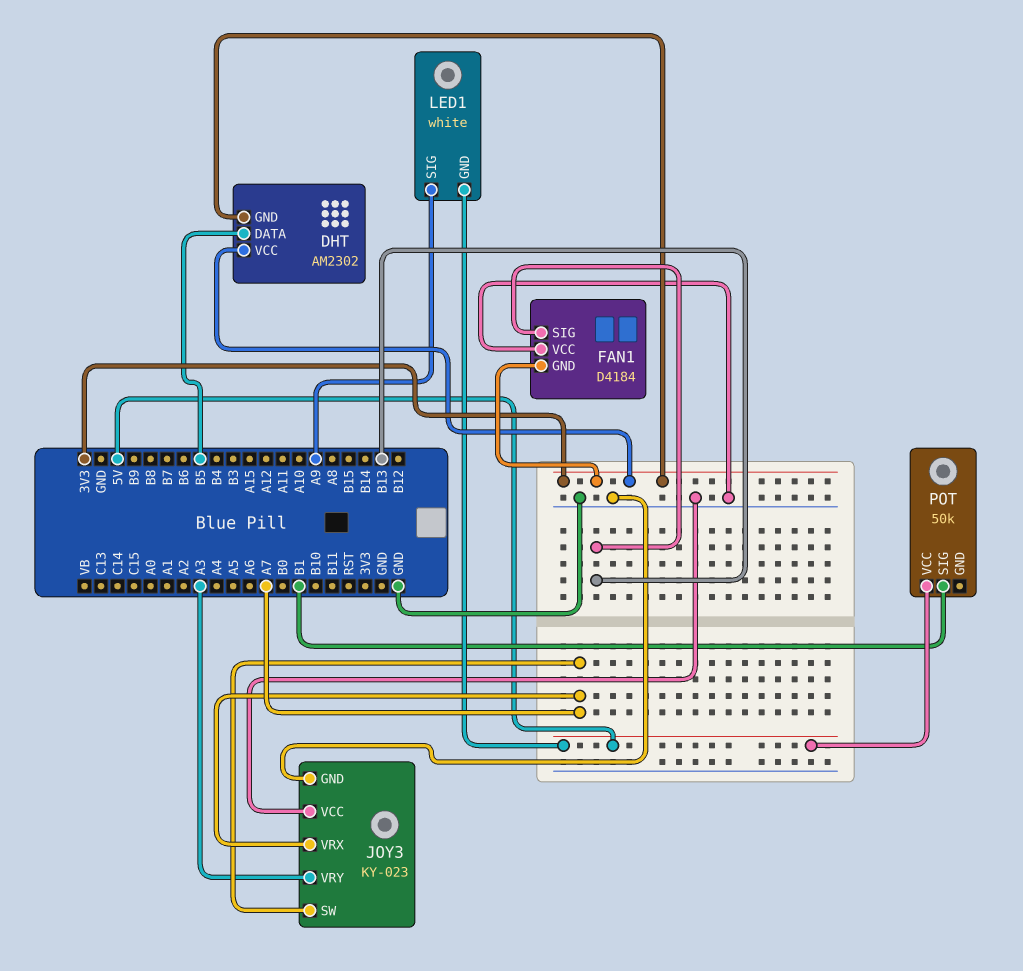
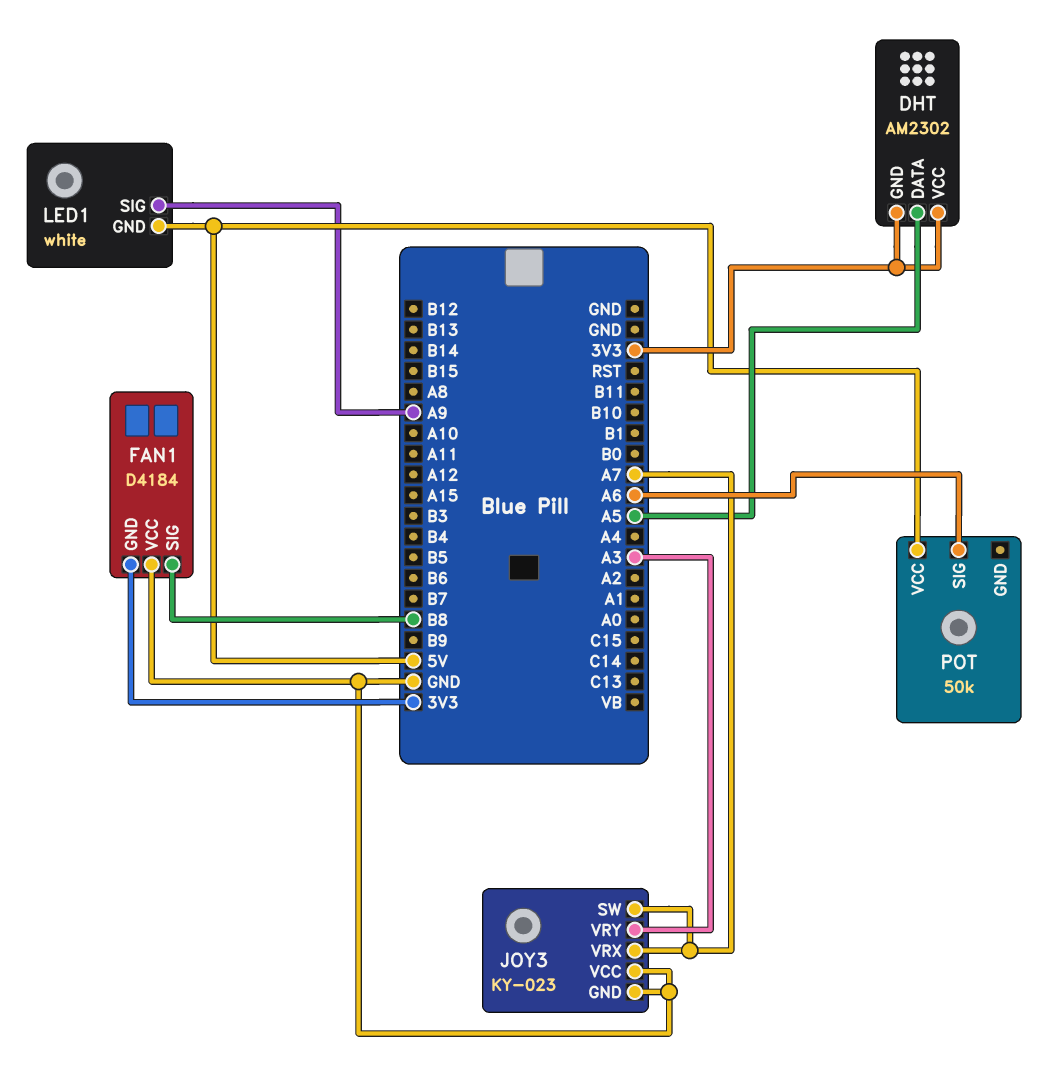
DHT pin DATA: B5 -> A5
FAN1 pin SIG: B13 -> B8
POT pin SIG: B1 -> A6

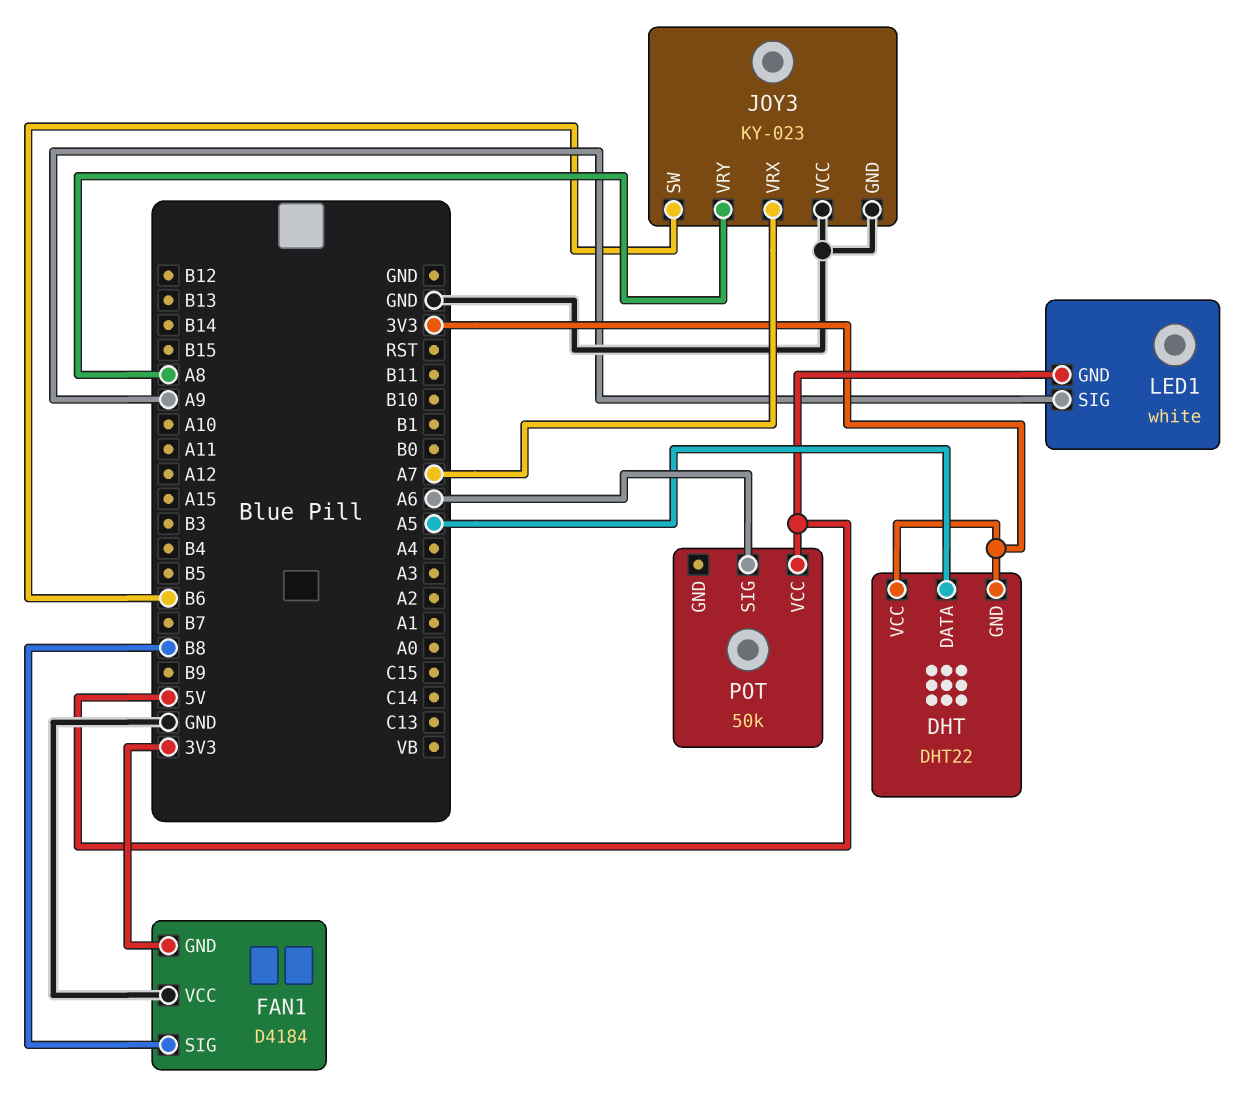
DHT: AM2302 -> DHT22
JOY3 pin SW: A7 -> B6
JOY3 pin VRY: A3 -> A8

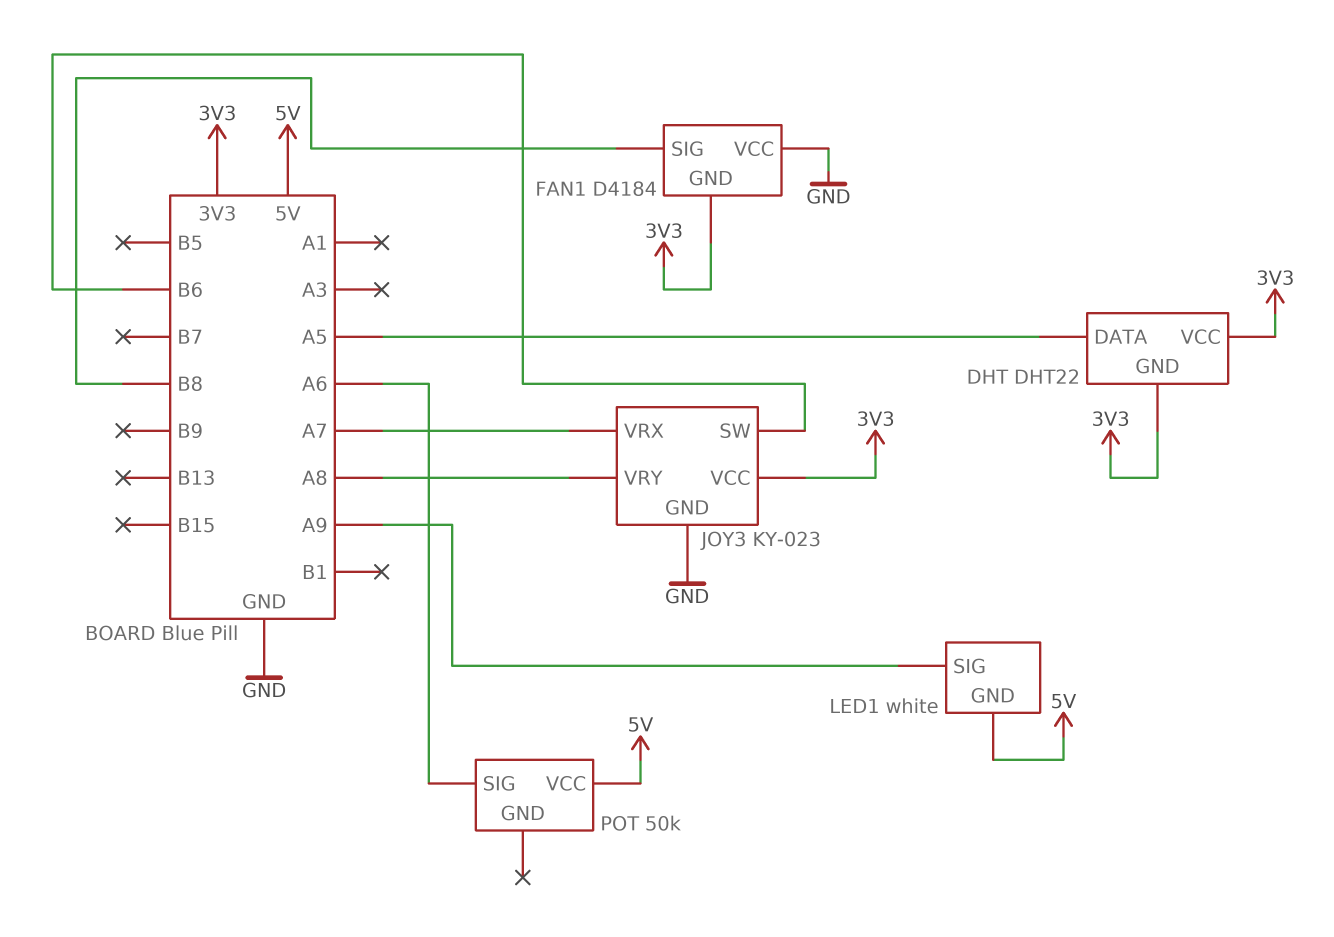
JOY3 pin VCC: GND -> 3V3

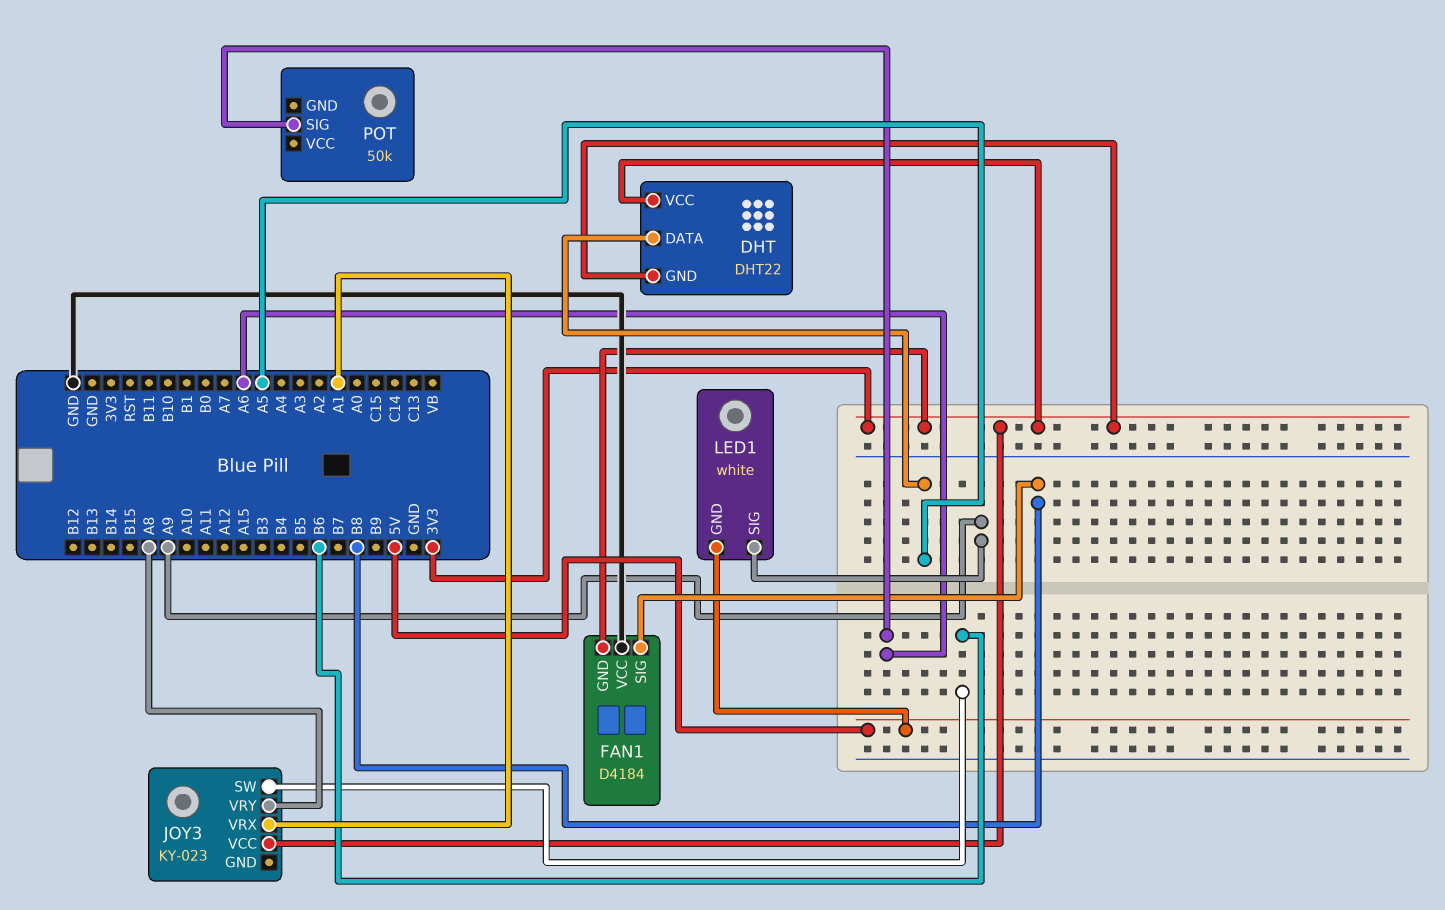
JOY3 pin GND: GND -> none
JOY3 pin VRX: A7 -> A1
POT pin VCC: 5V -> none

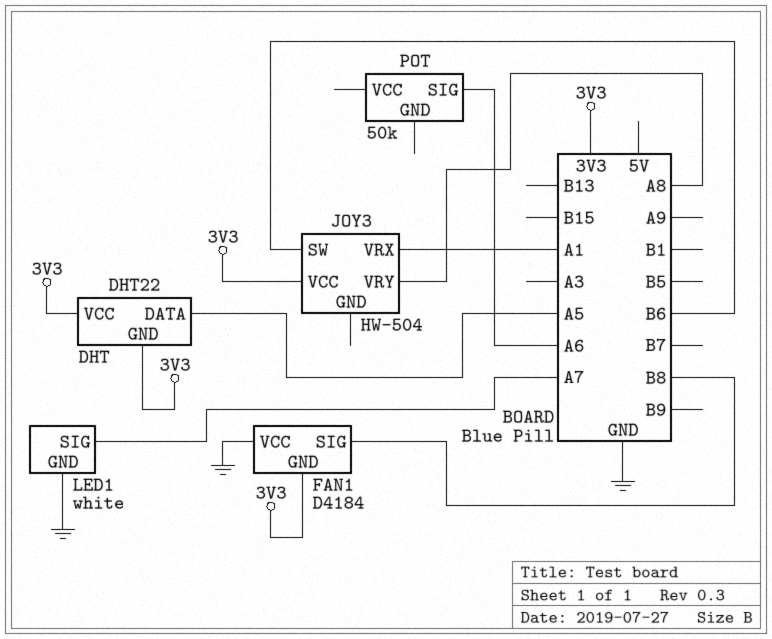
JOY3: KY-023 -> HW-504
LED1 pin GND: 5V -> GND
LED1 pin SIG: A9 -> A7

